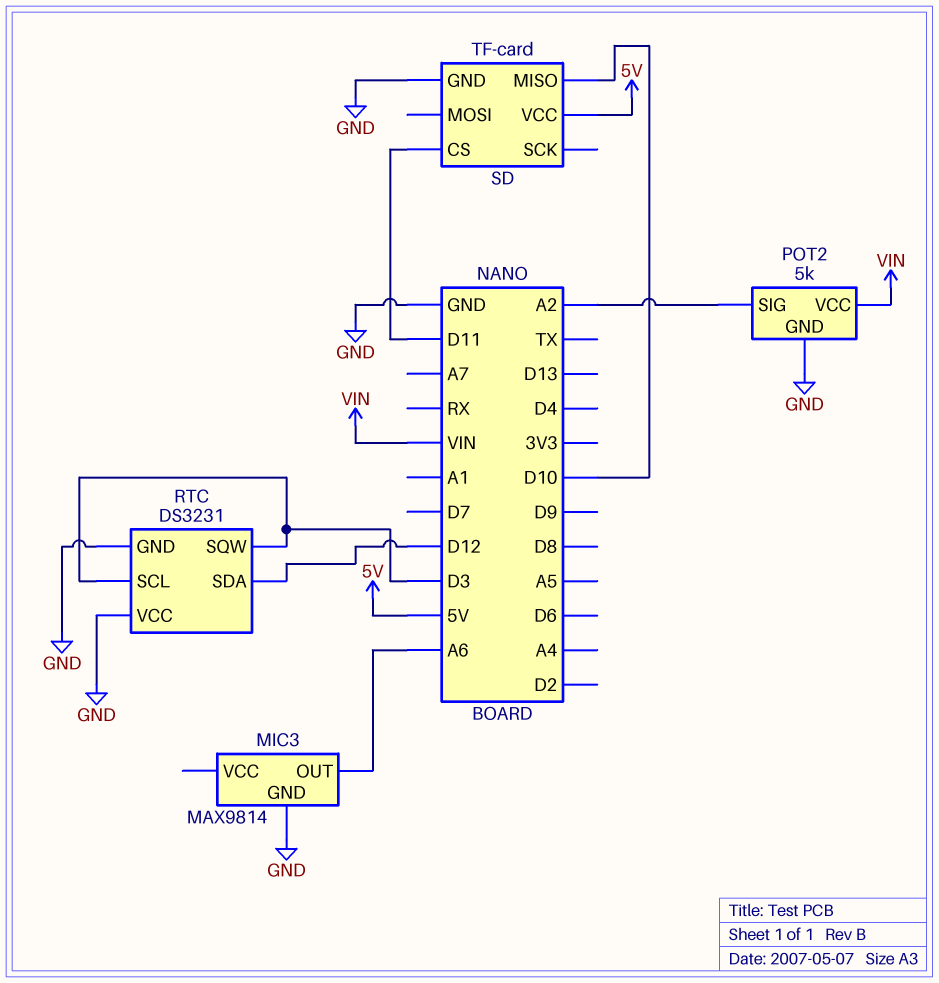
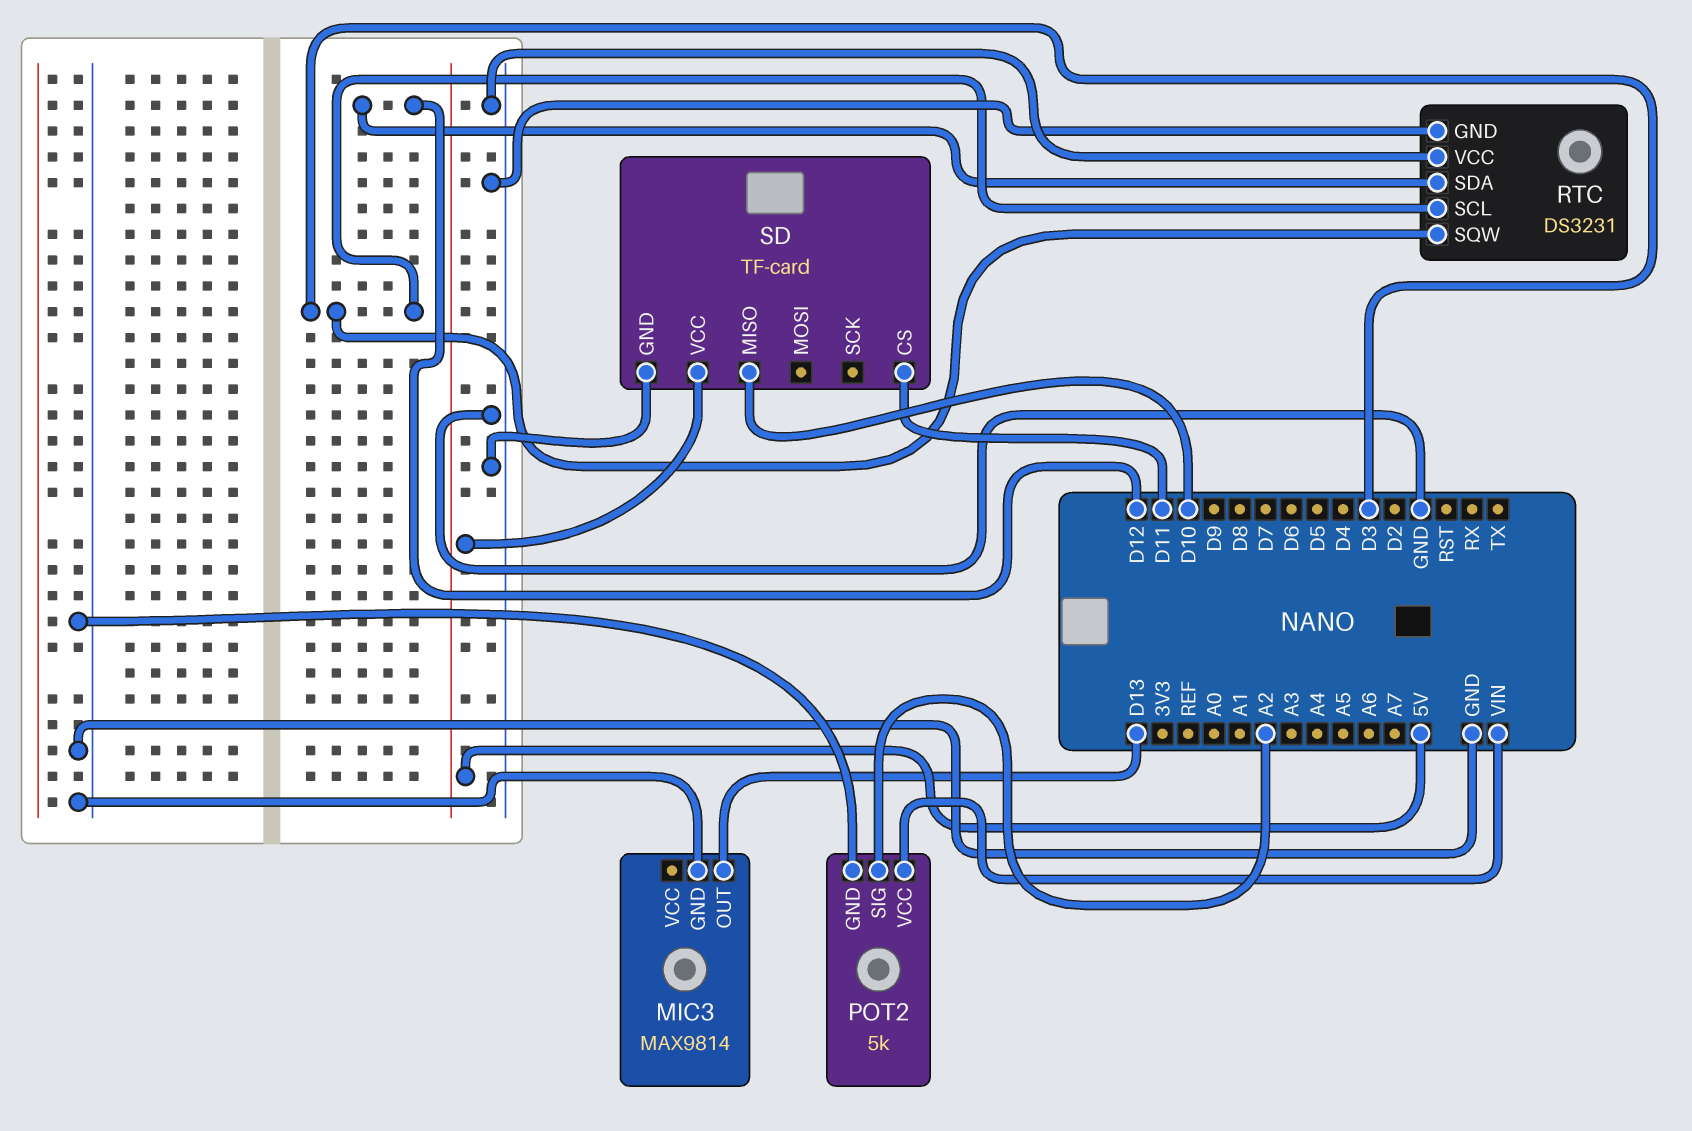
MIC3 pin OUT: A6 -> D13

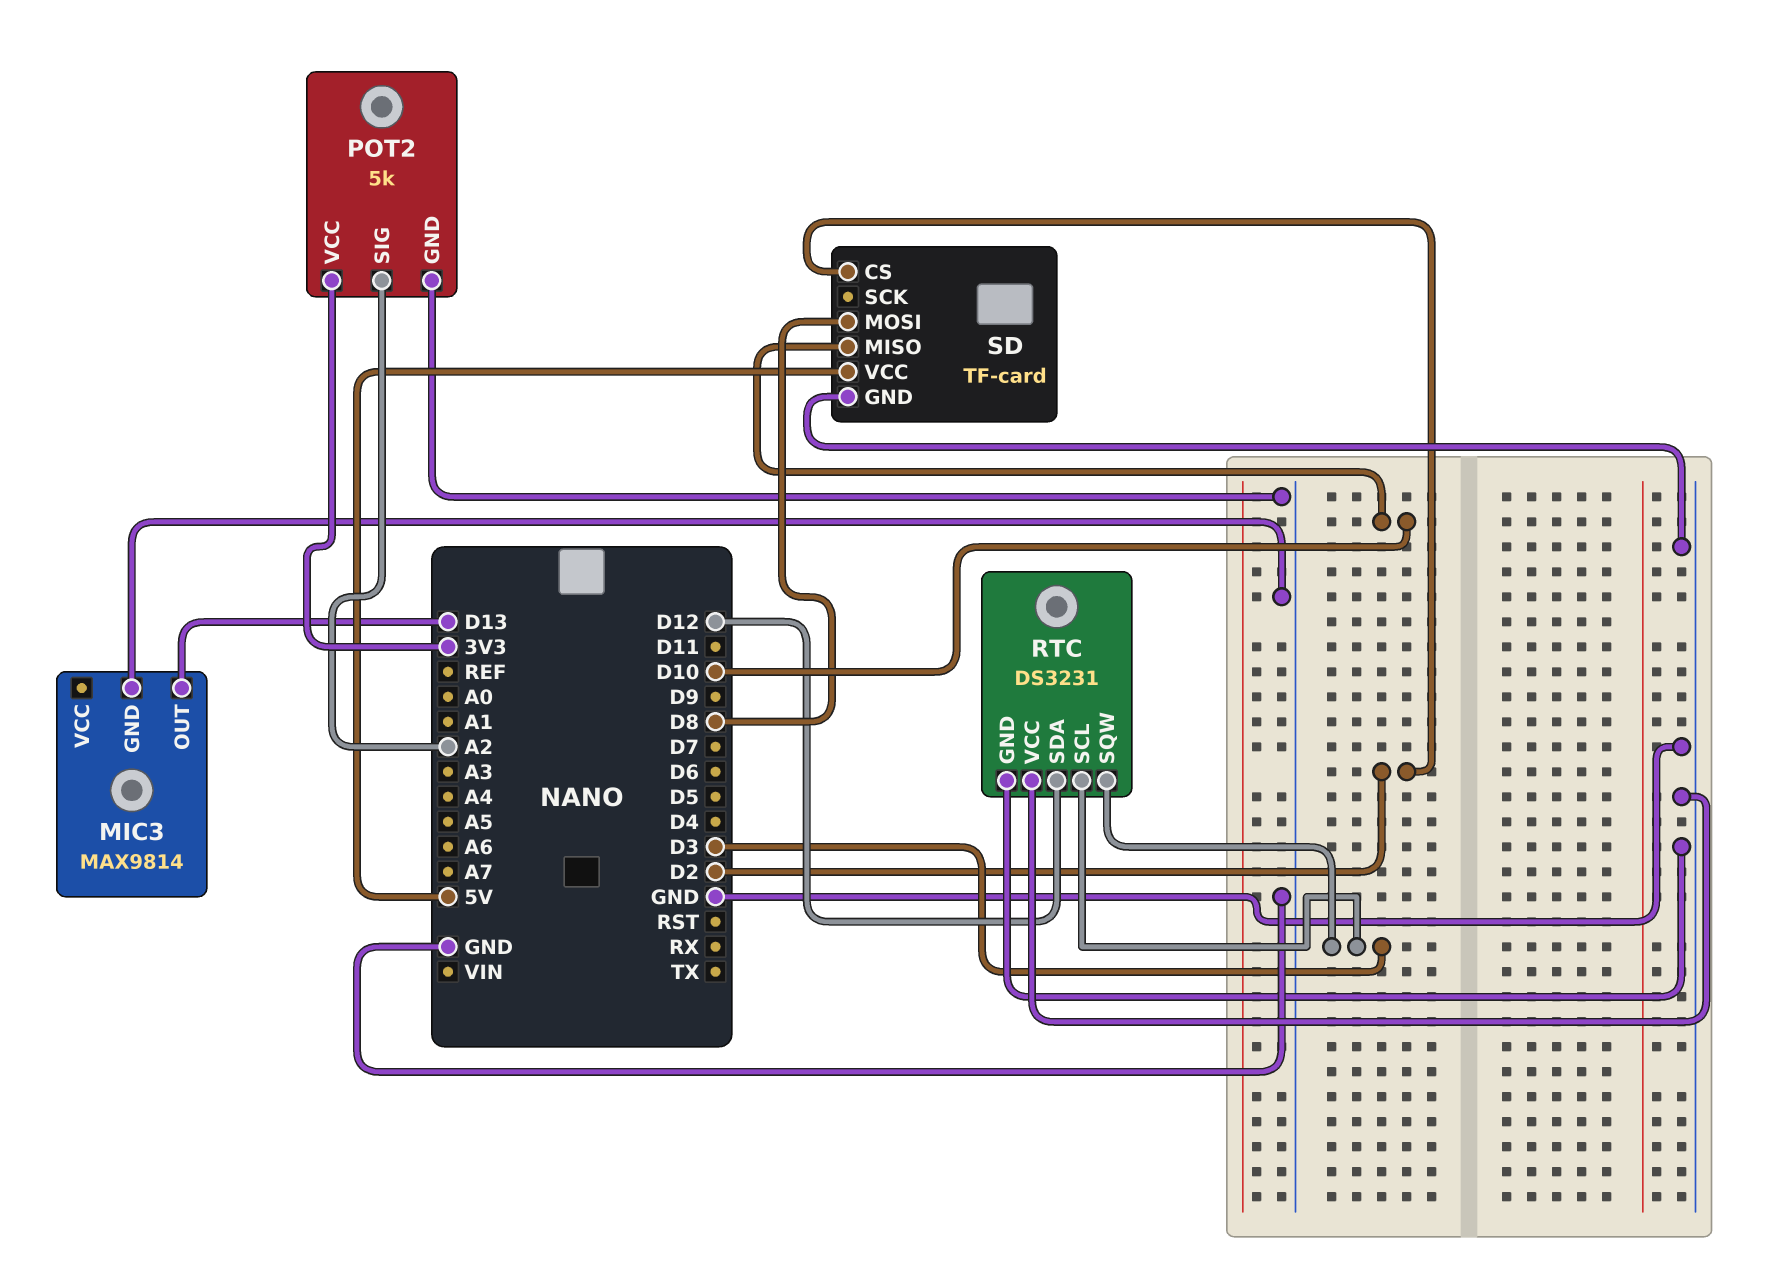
POT2 pin VCC: VIN -> 3V3
SD pin CS: D11 -> D2
SD pin MOSI: none -> D8

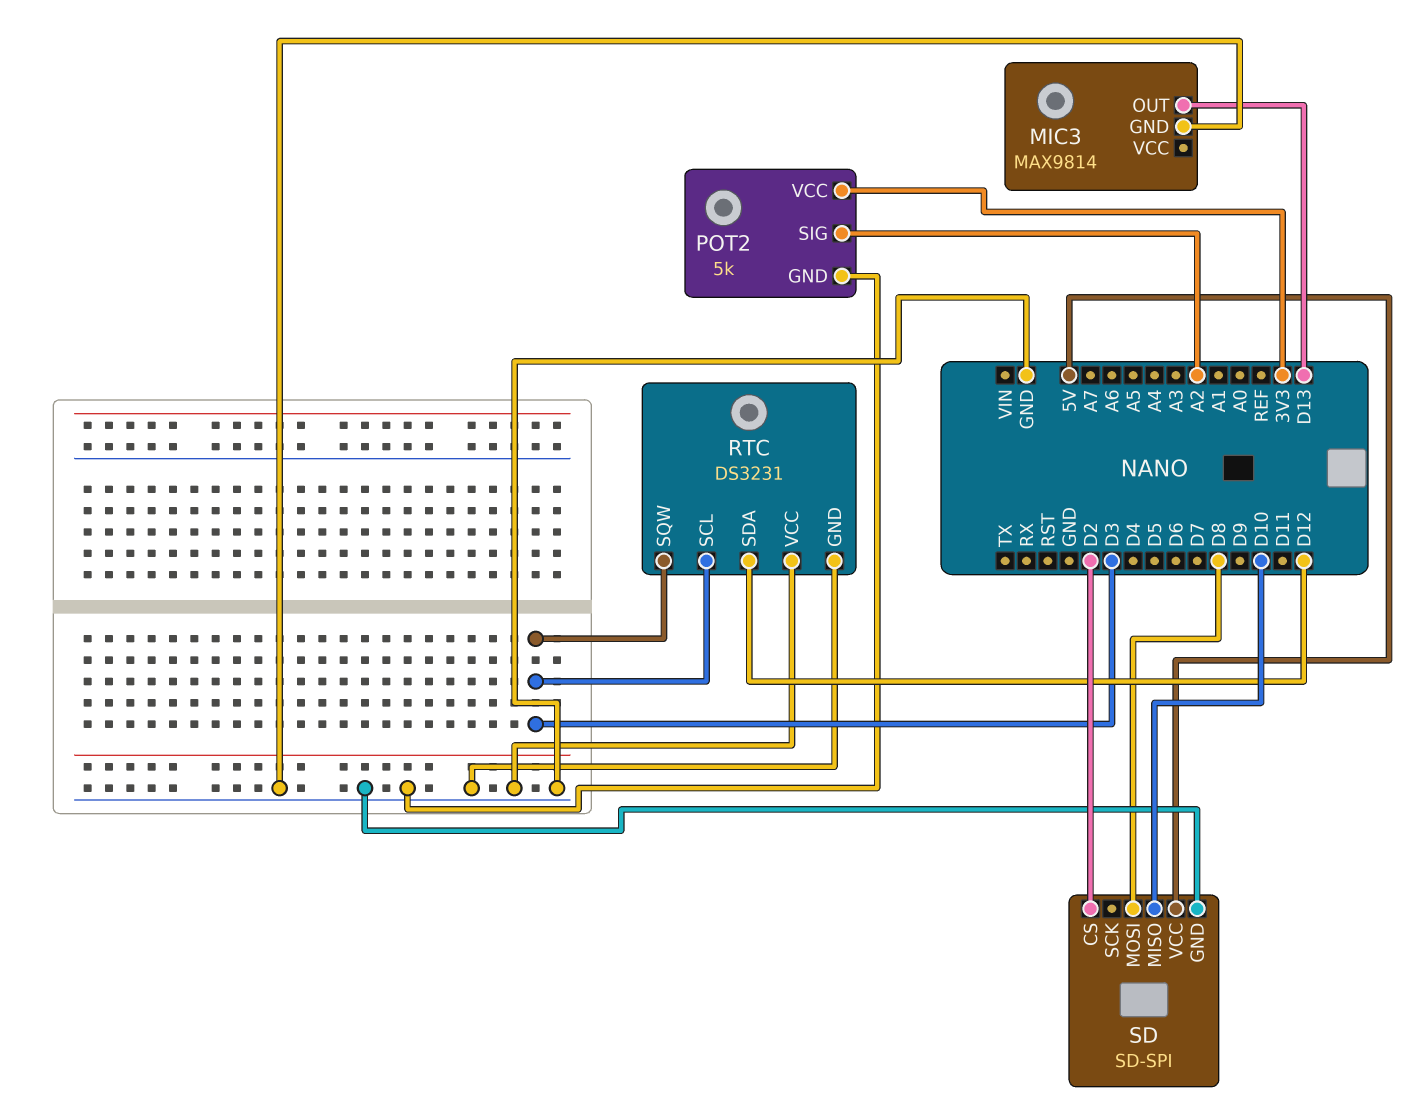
SD: TF-card -> SD-SPI

